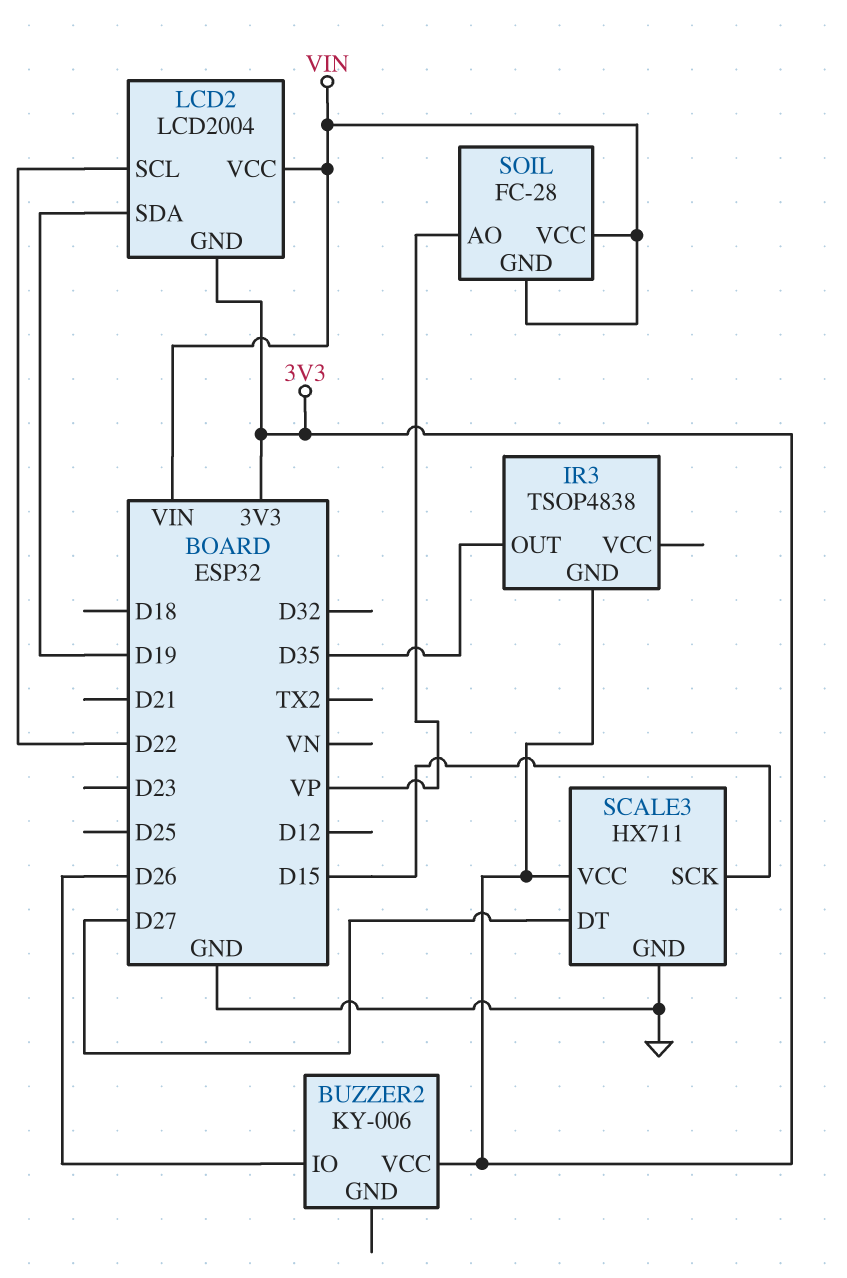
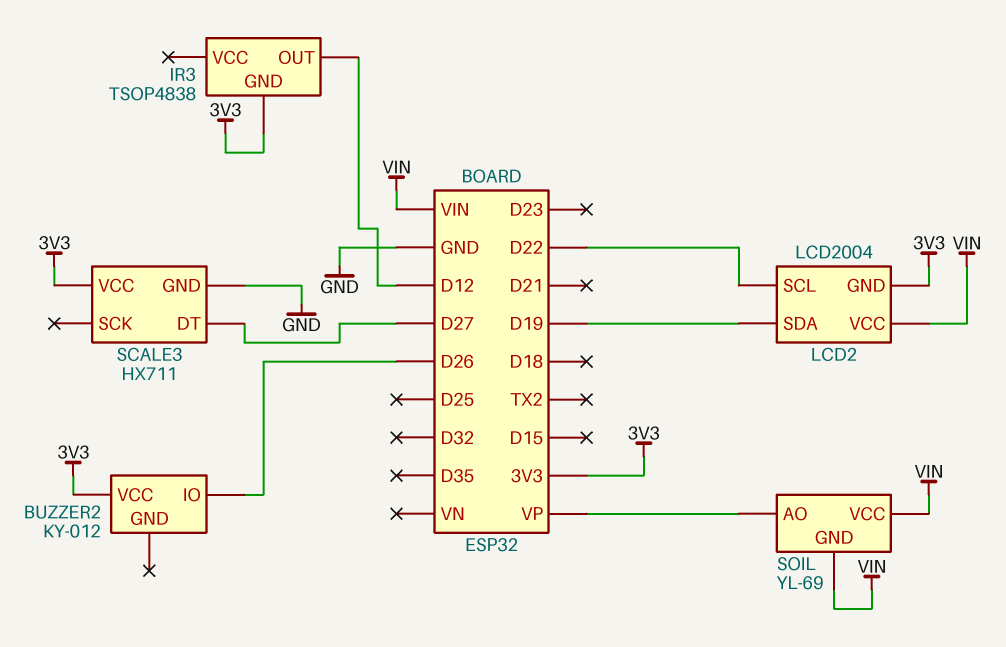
BUZZER2: KY-006 -> KY-012
IR3 pin OUT: D35 -> D12
SCALE3 pin SCK: D15 -> none
SOIL: FC-28 -> YL-69

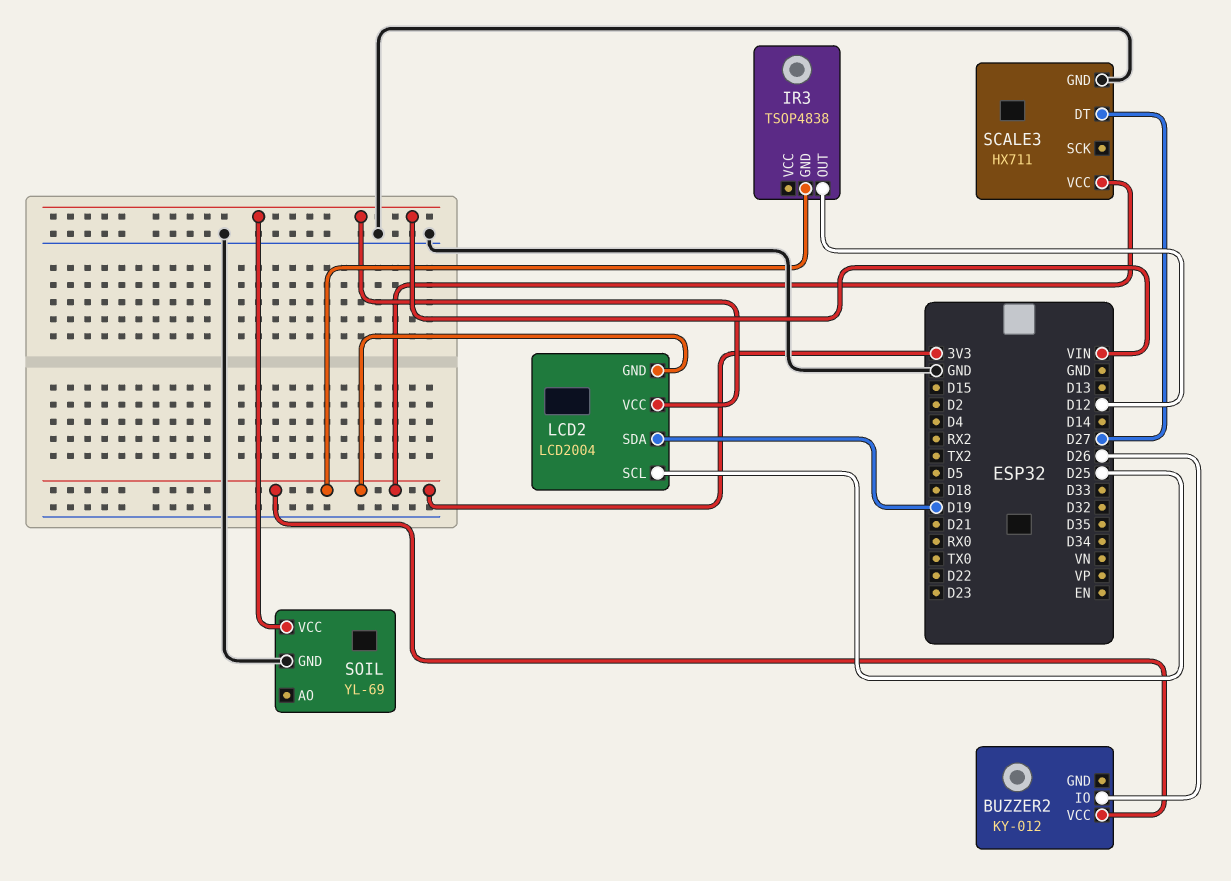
LCD2 pin SCL: D22 -> D25
SOIL pin AO: VP -> none
SOIL pin GND: VIN -> GND

